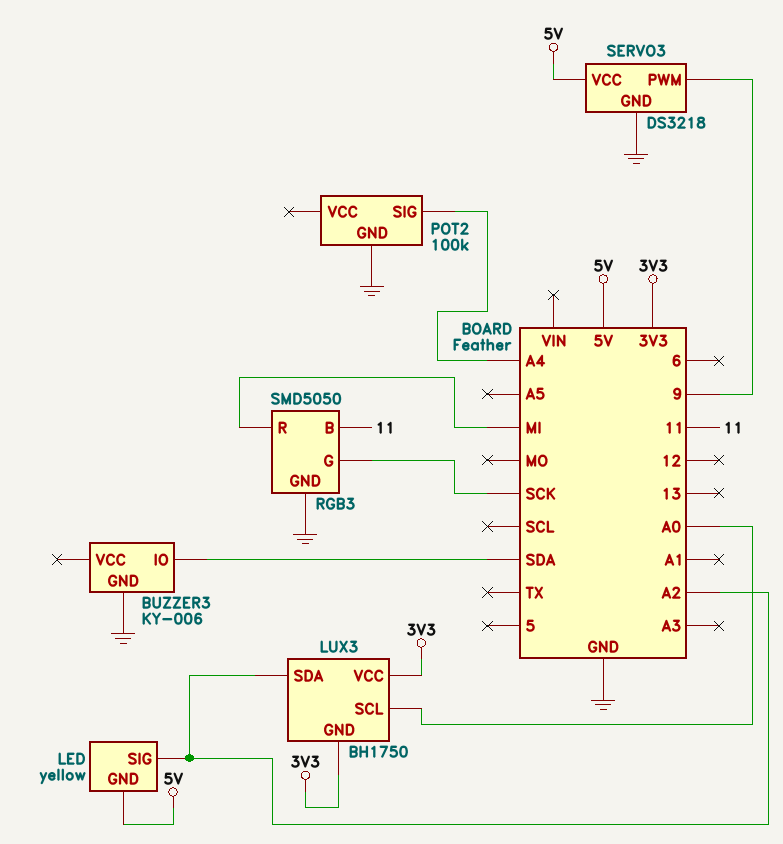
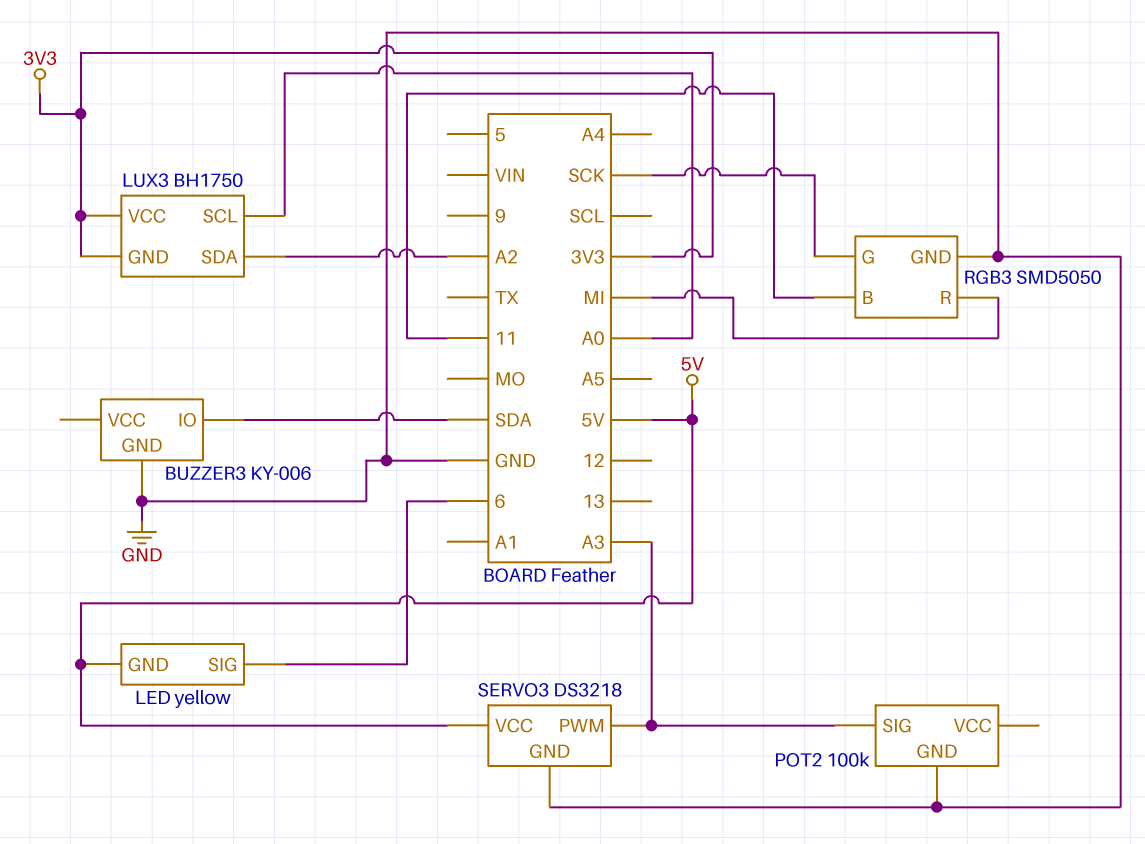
LED pin SIG: A2 -> 6
POT2 pin SIG: A4 -> A3
SERVO3 pin PWM: 9 -> A3

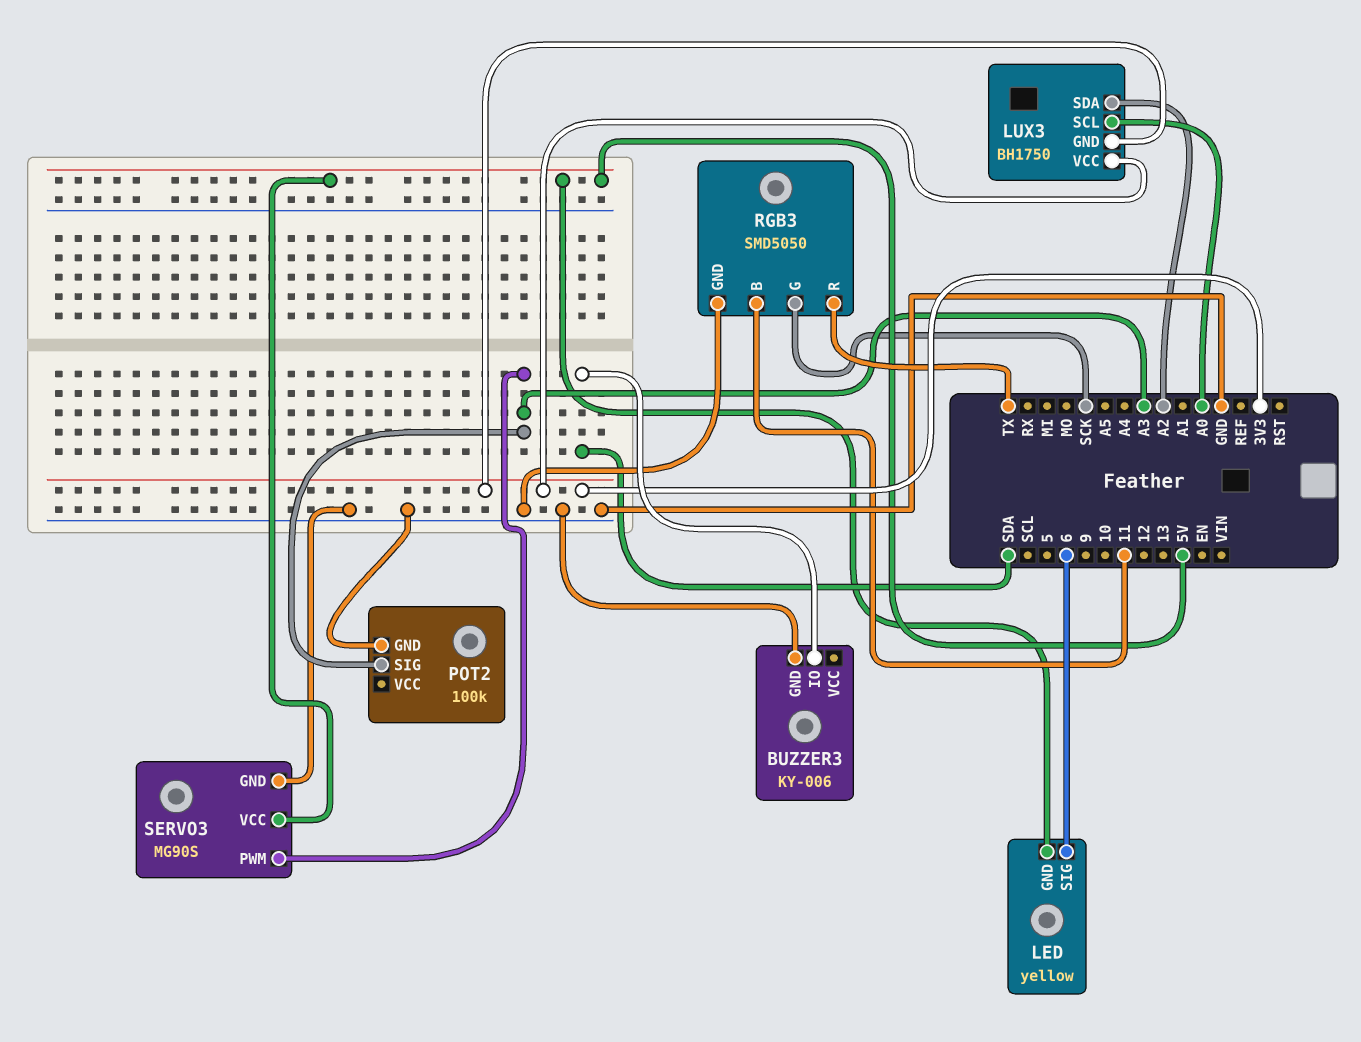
RGB3 pin R: MI -> TX
SERVO3: DS3218 -> MG90S

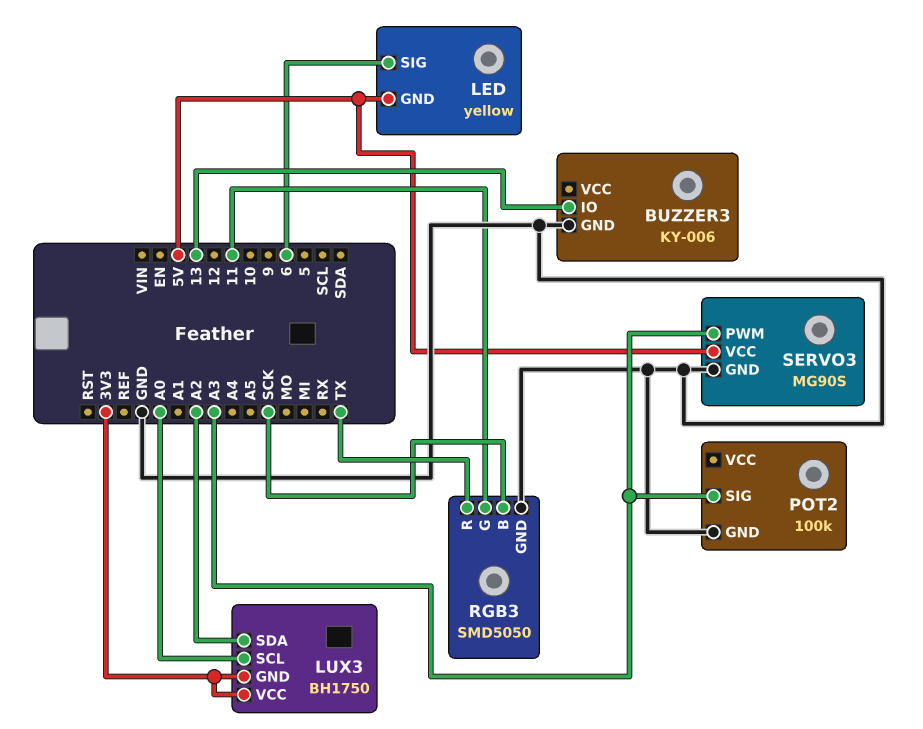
BUZZER3 pin IO: SDA -> 13
RGB3 pin B: 11 -> SCK
RGB3 pin G: SCK -> 11

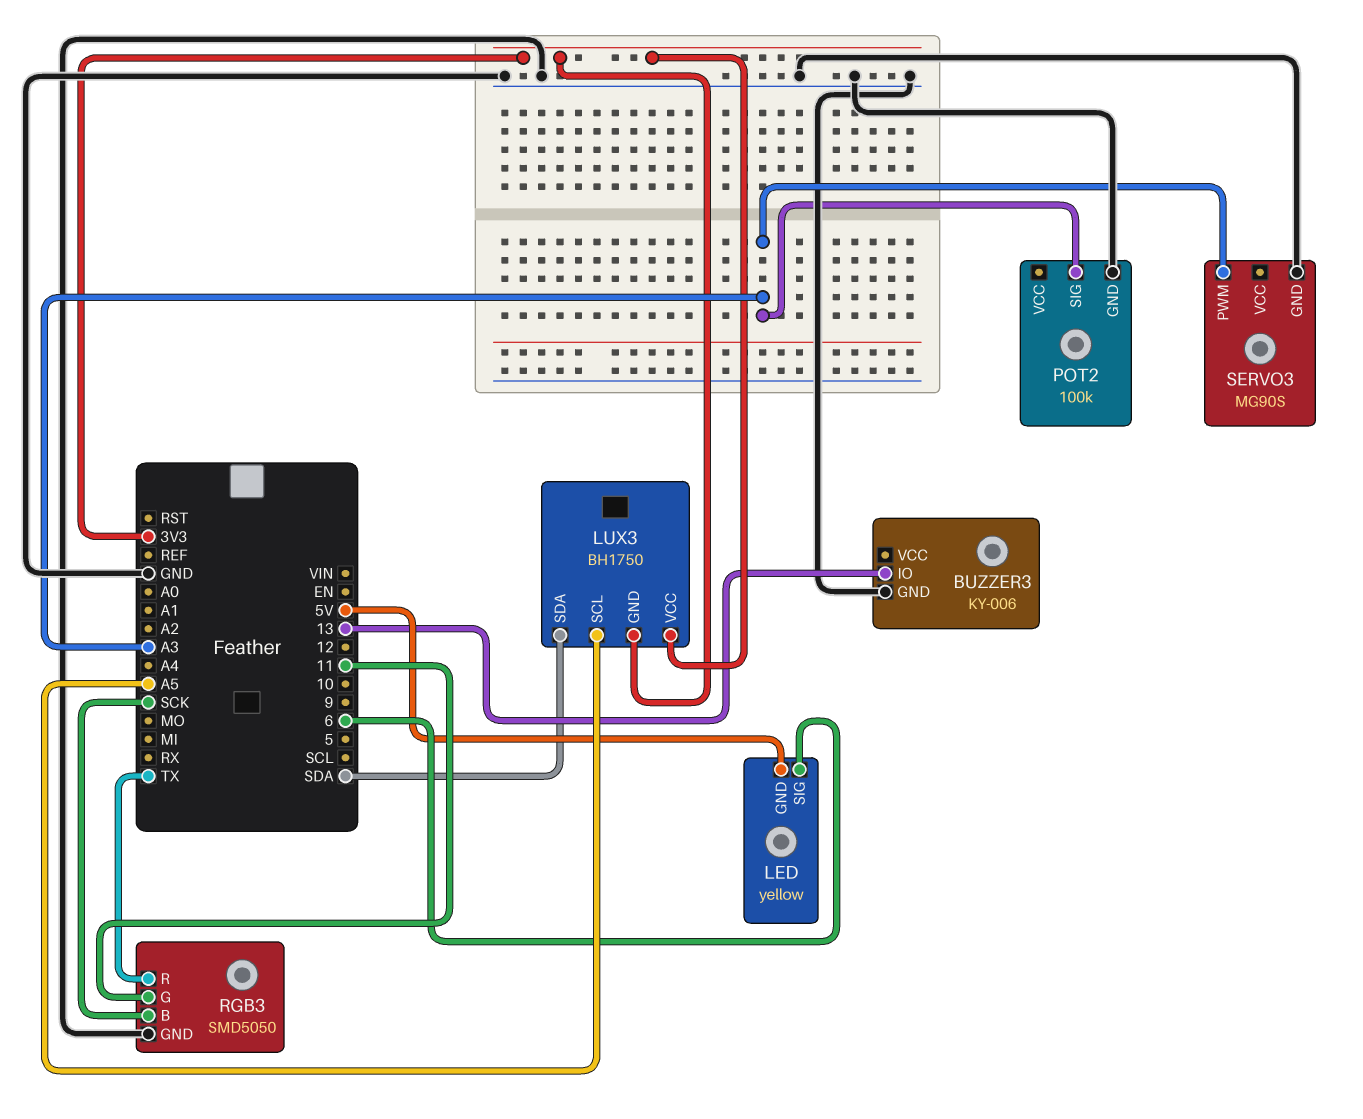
LUX3 pin SCL: A0 -> A5
LUX3 pin SDA: A2 -> SDA
SERVO3 pin VCC: 5V -> none

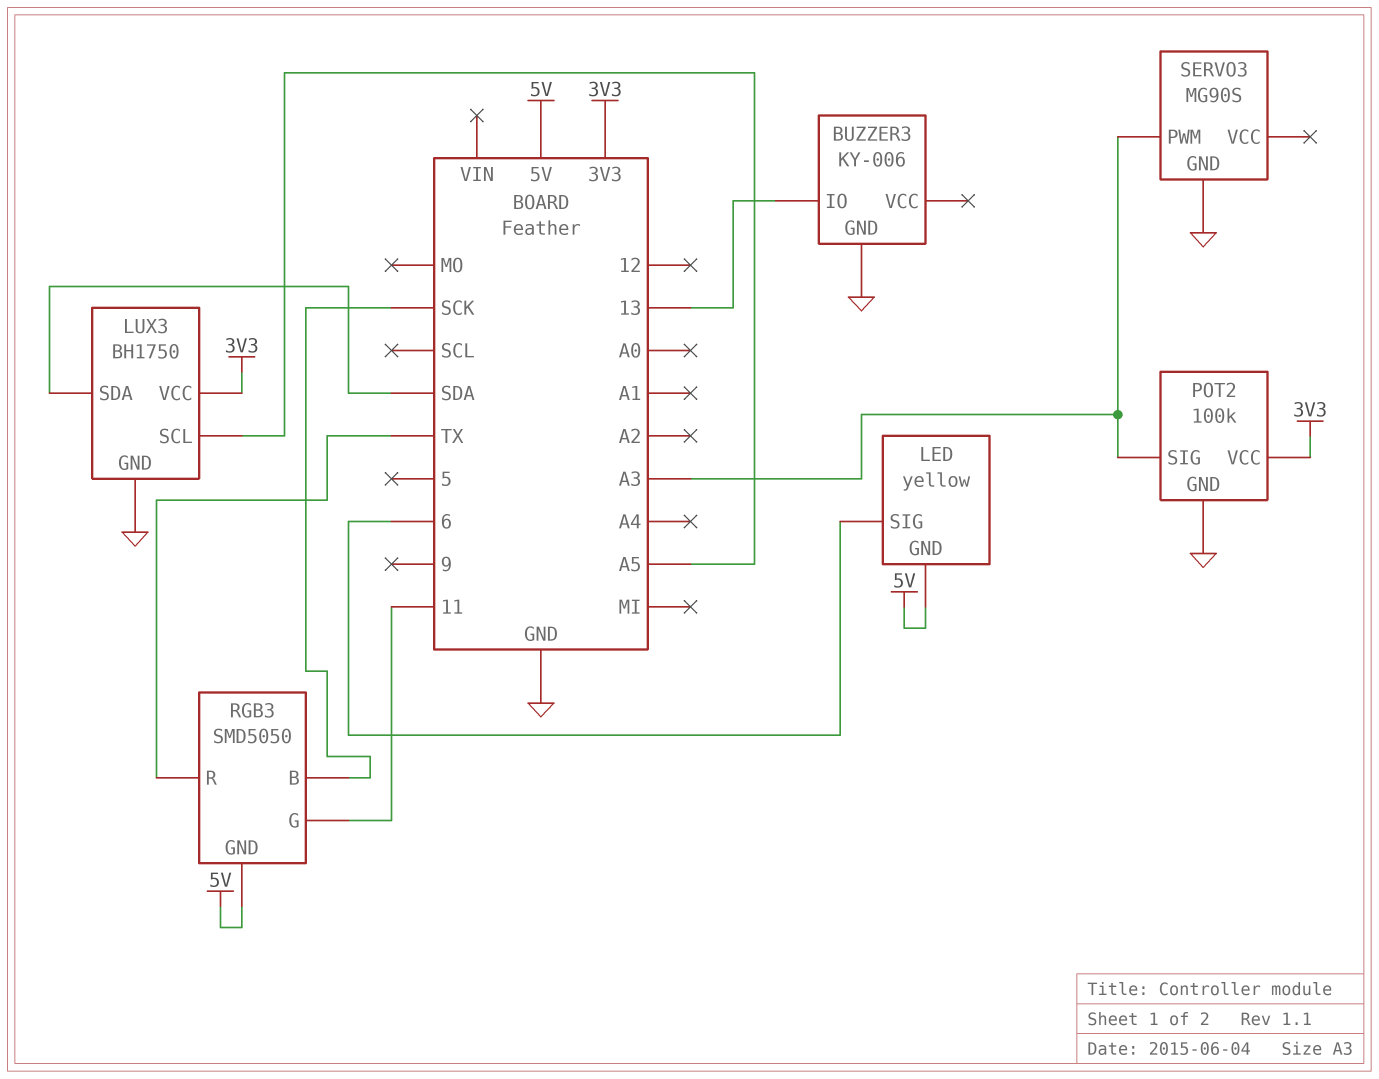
LUX3 pin GND: 3V3 -> GND
POT2 pin VCC: none -> 3V3
RGB3 pin GND: GND -> 5V

